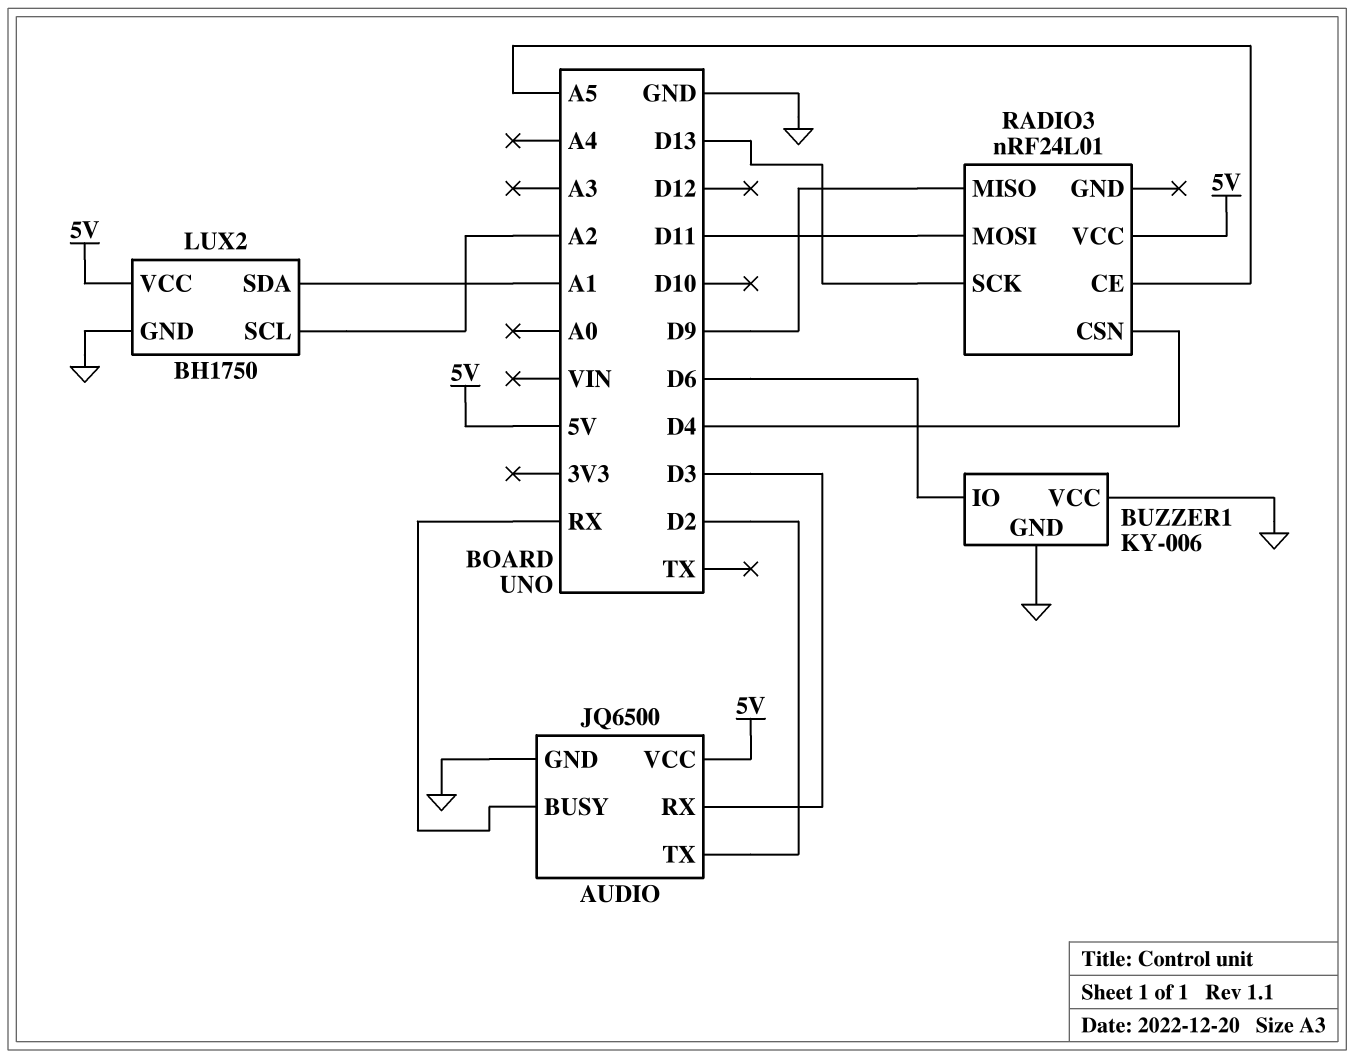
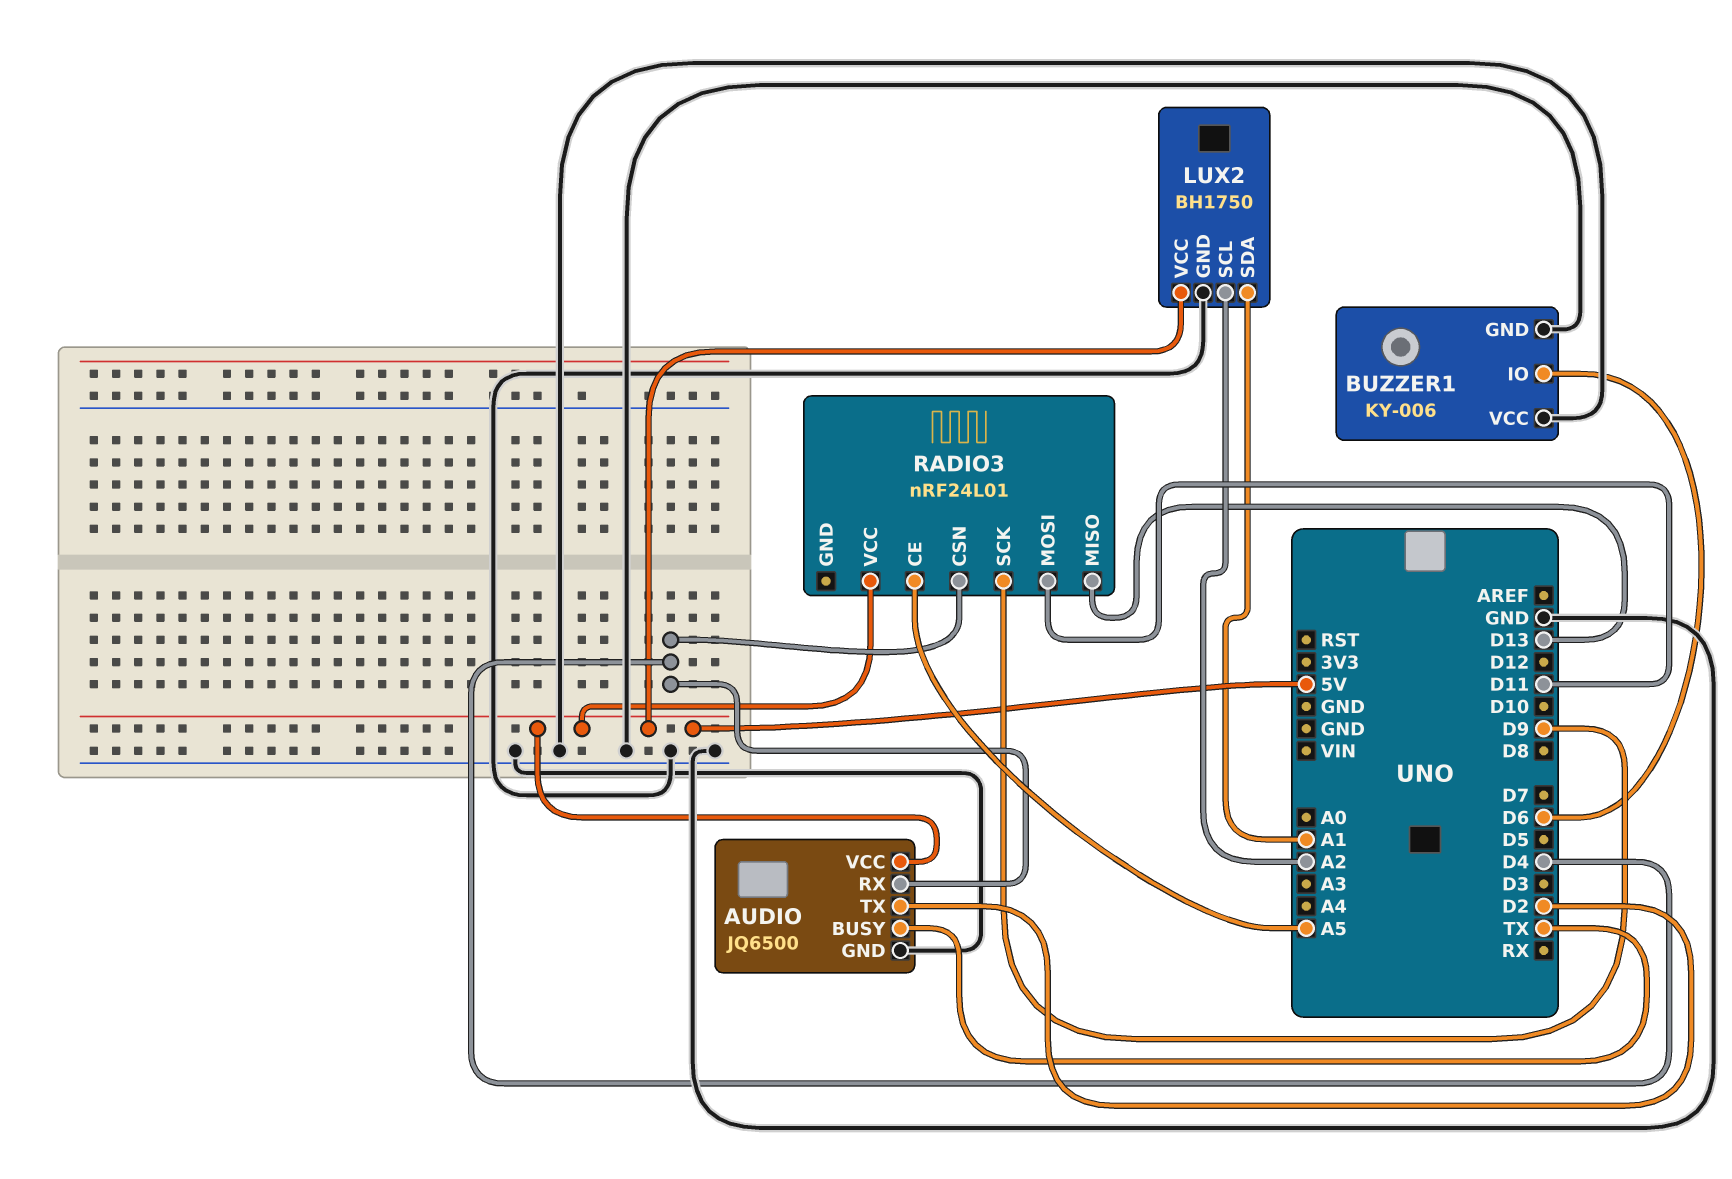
AUDIO pin BUSY: RX -> TX
AUDIO pin RX: D3 -> D4
RADIO3 pin MISO: D9 -> D13
RADIO3 pin SCK: D13 -> D9

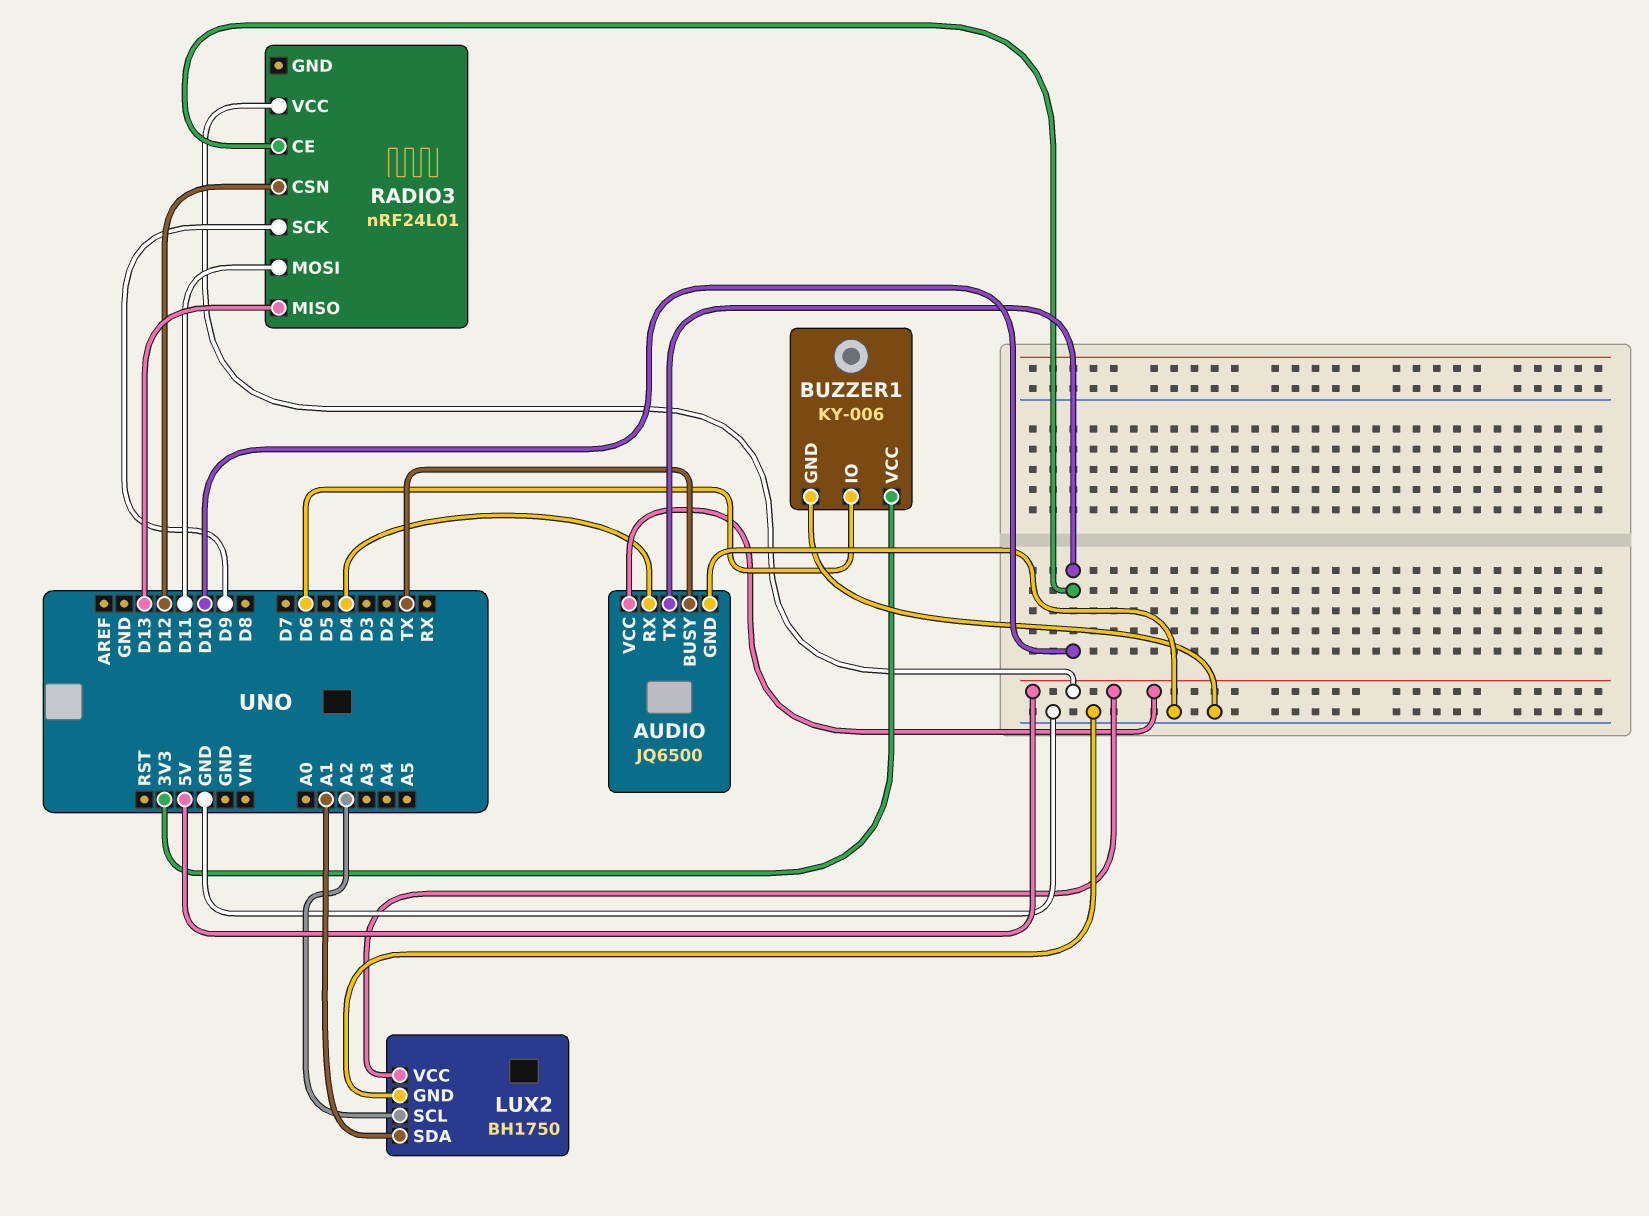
AUDIO pin TX: D2 -> D10
BUZZER1 pin VCC: GND -> 3V3
RADIO3 pin CE: A5 -> D10
RADIO3 pin CSN: D4 -> D12

